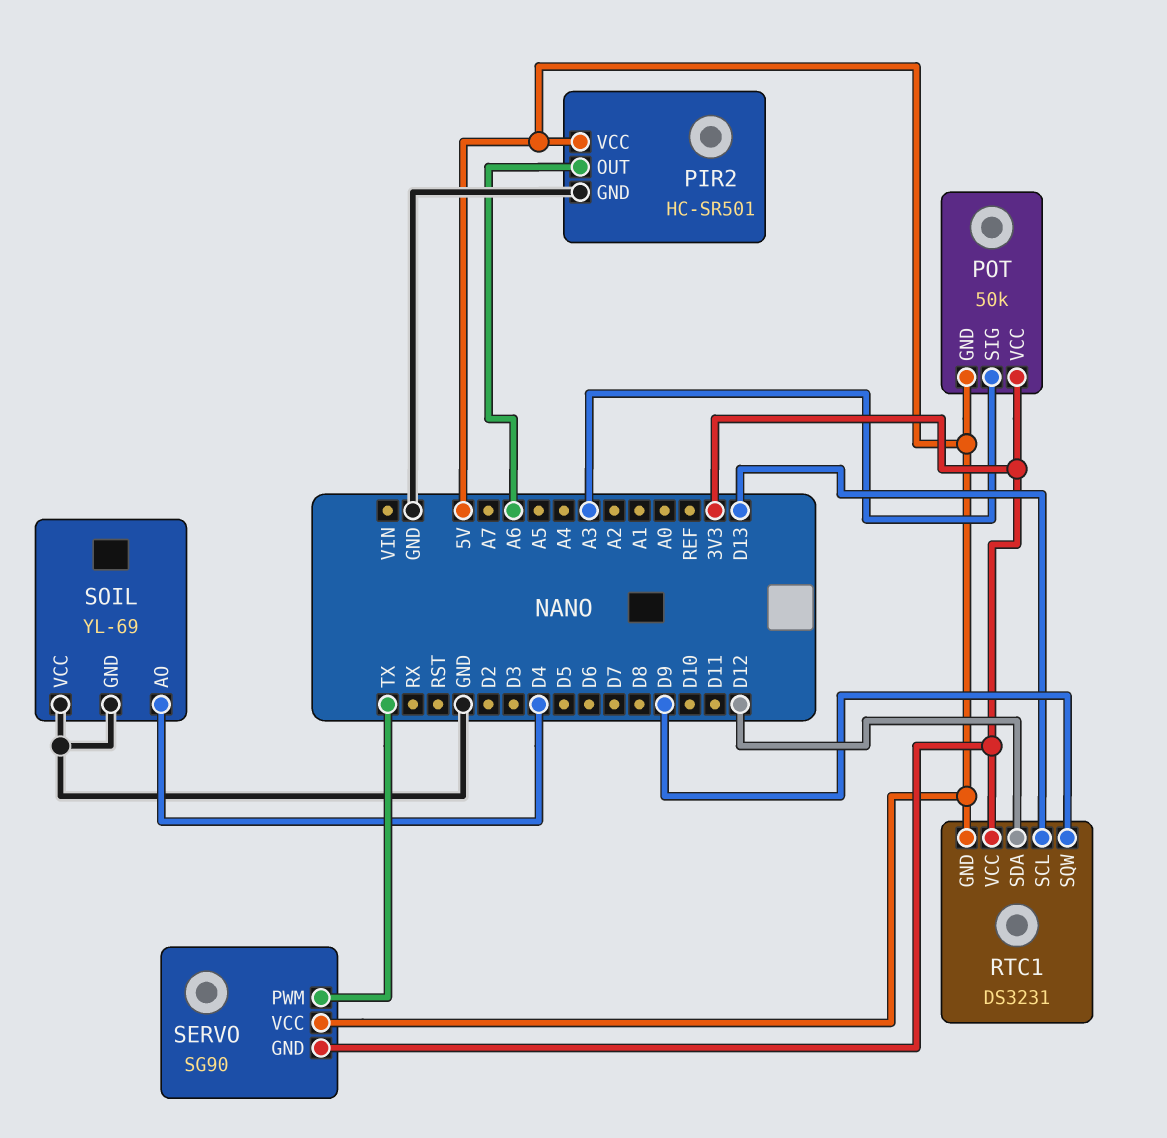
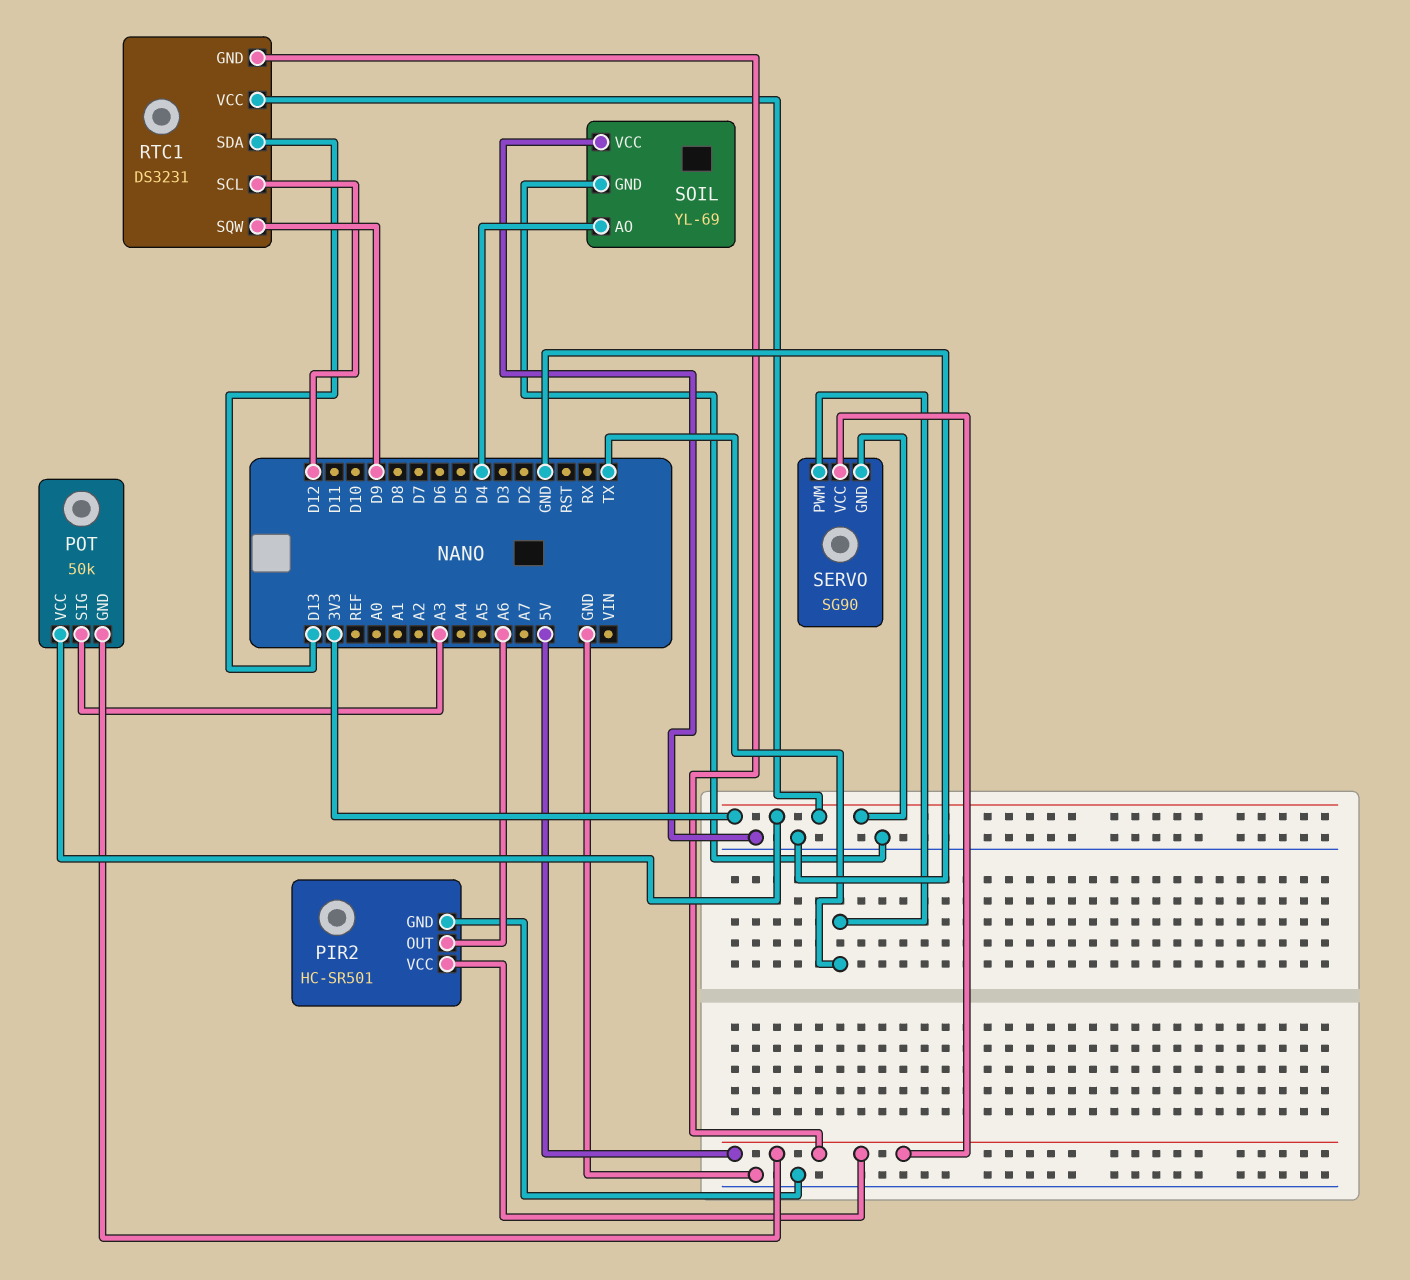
RTC1 pin SCL: D13 -> D12
RTC1 pin SDA: D12 -> D13

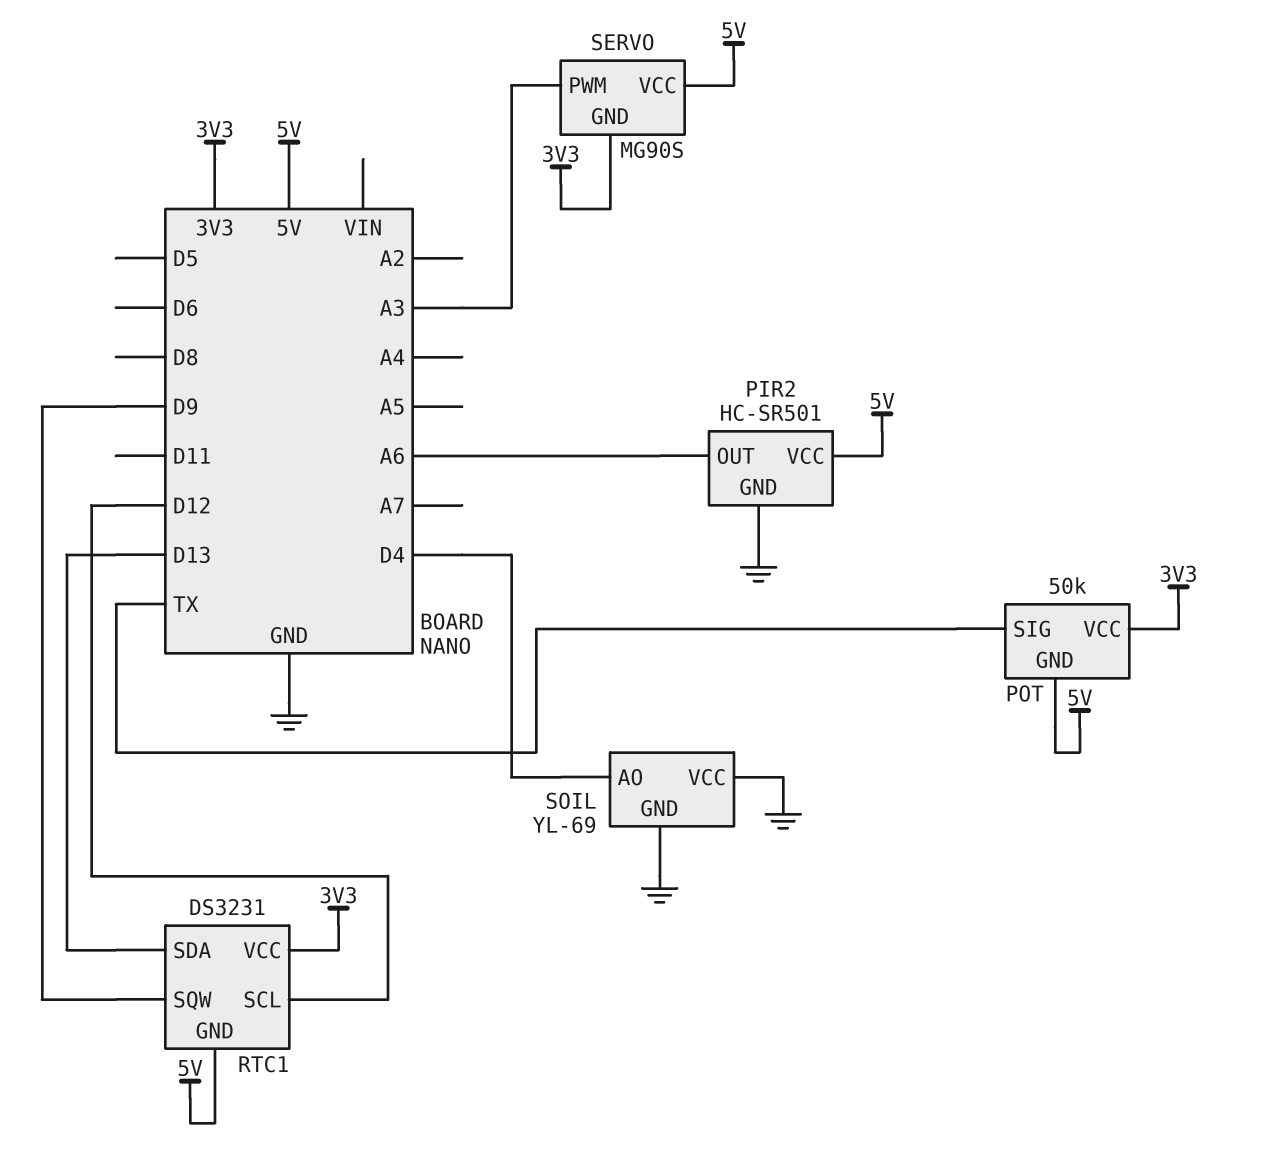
POT pin SIG: A3 -> TX
SERVO: SG90 -> MG90S
SERVO pin PWM: TX -> A3

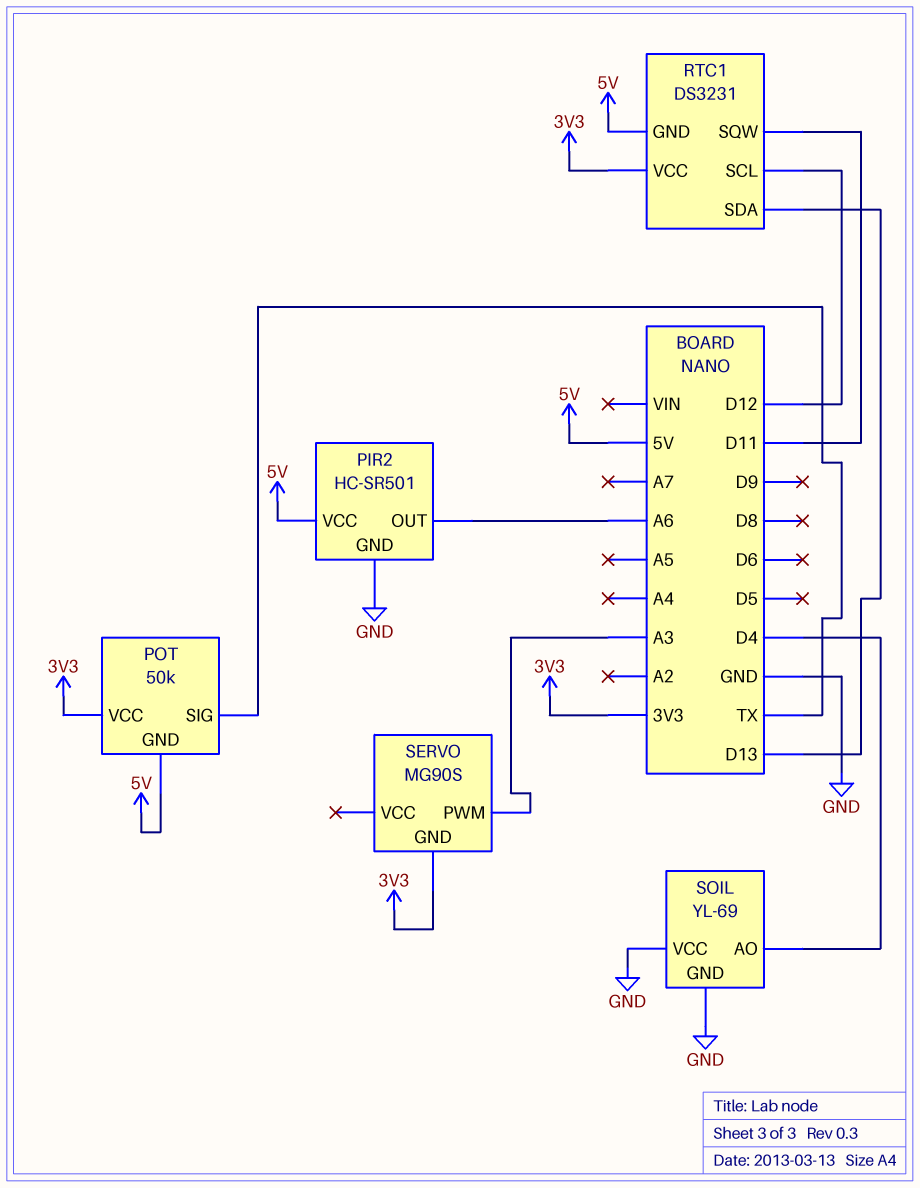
RTC1 pin SQW: D9 -> D11
SERVO pin VCC: 5V -> none

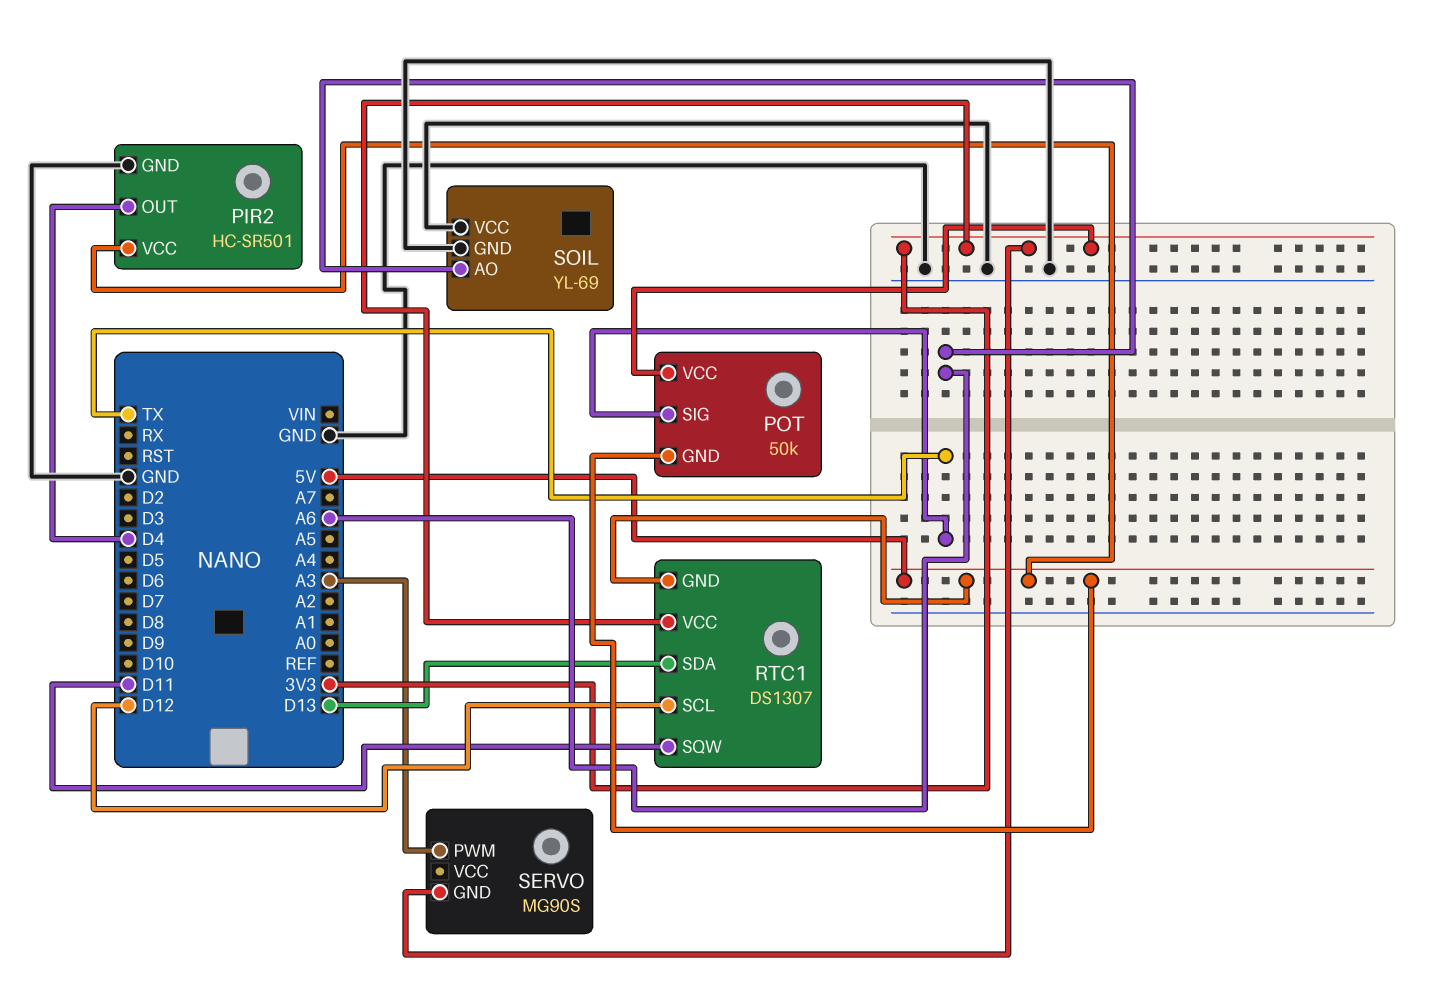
PIR2 pin OUT: A6 -> D4
RTC1: DS3231 -> DS1307
SOIL pin AO: D4 -> A6

